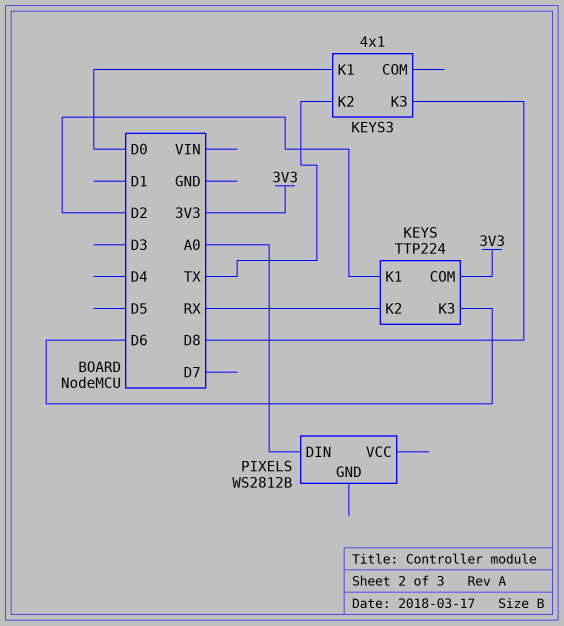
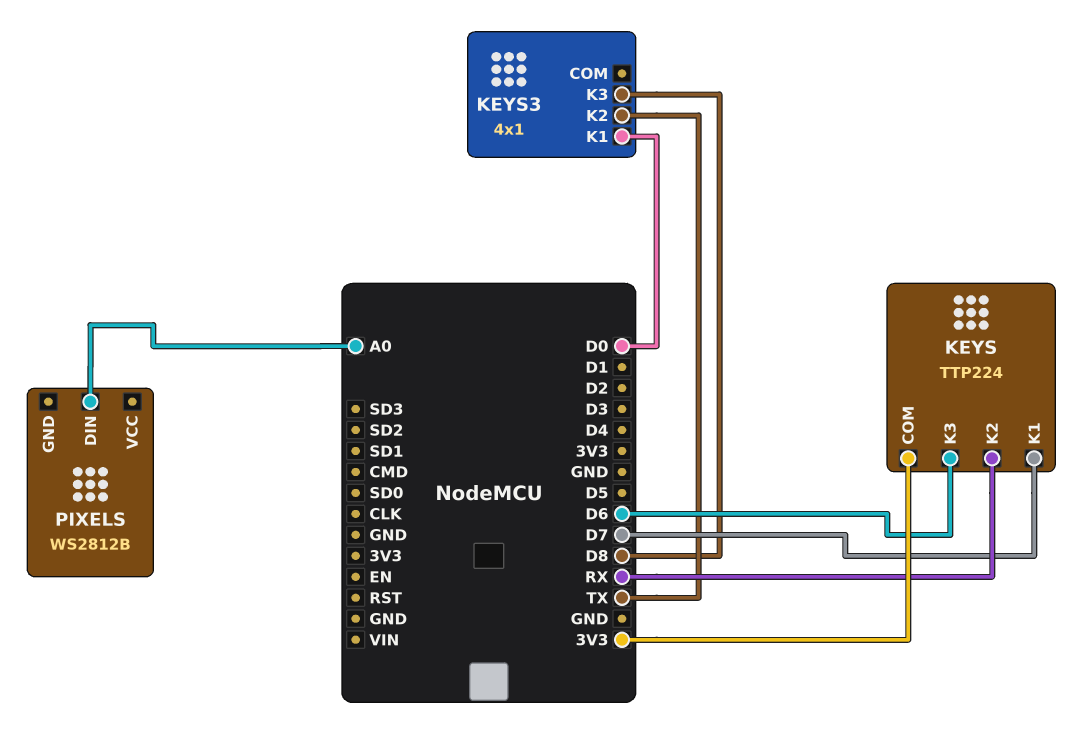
KEYS pin K1: D2 -> D7

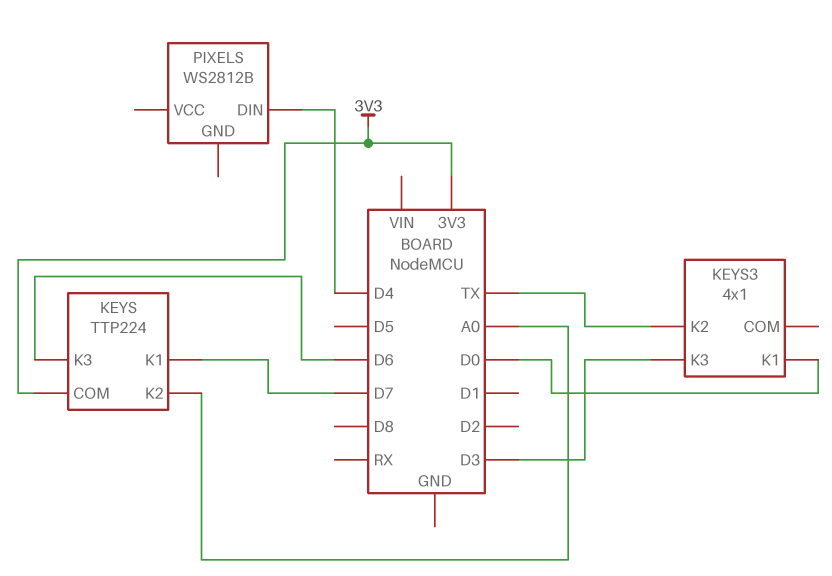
KEYS pin K2: RX -> A0
KEYS3 pin K3: D8 -> D3
PIXELS pin DIN: A0 -> D4

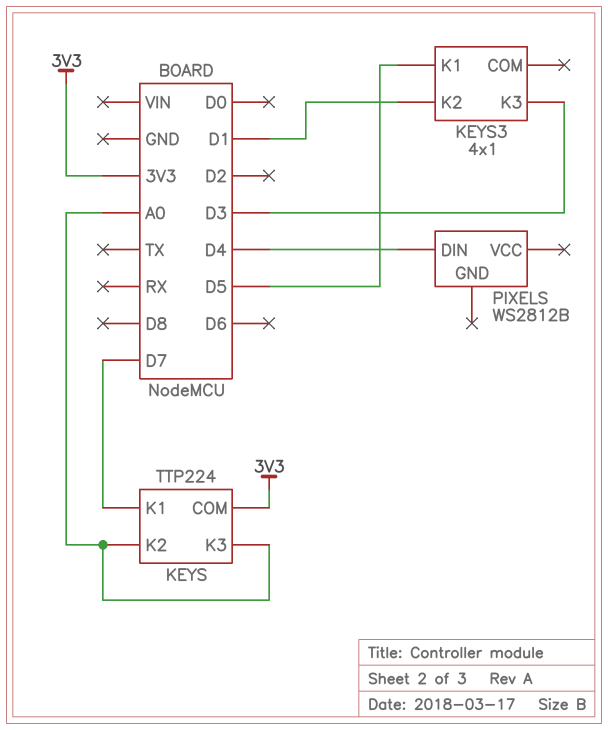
KEYS pin K3: D6 -> A0
KEYS3 pin K1: D0 -> D5
KEYS3 pin K2: TX -> D1

